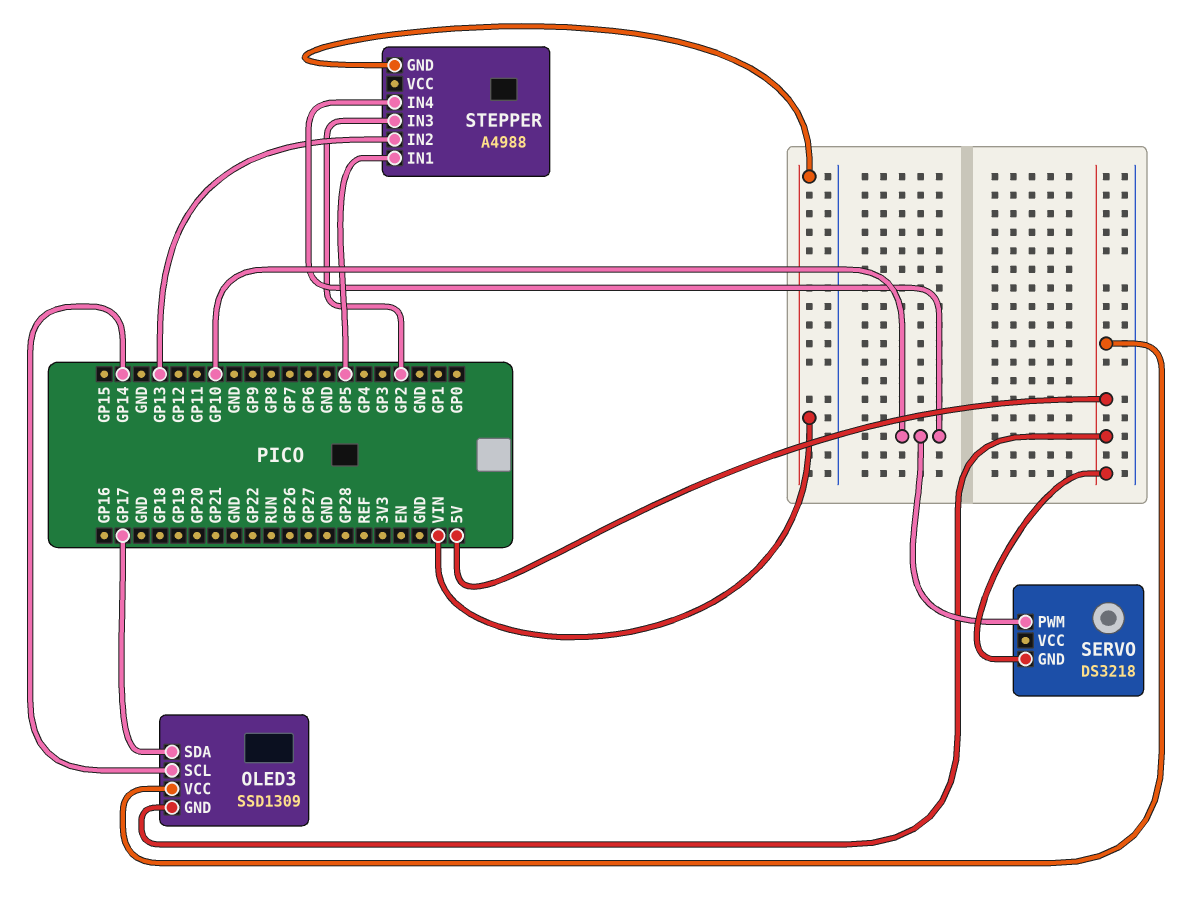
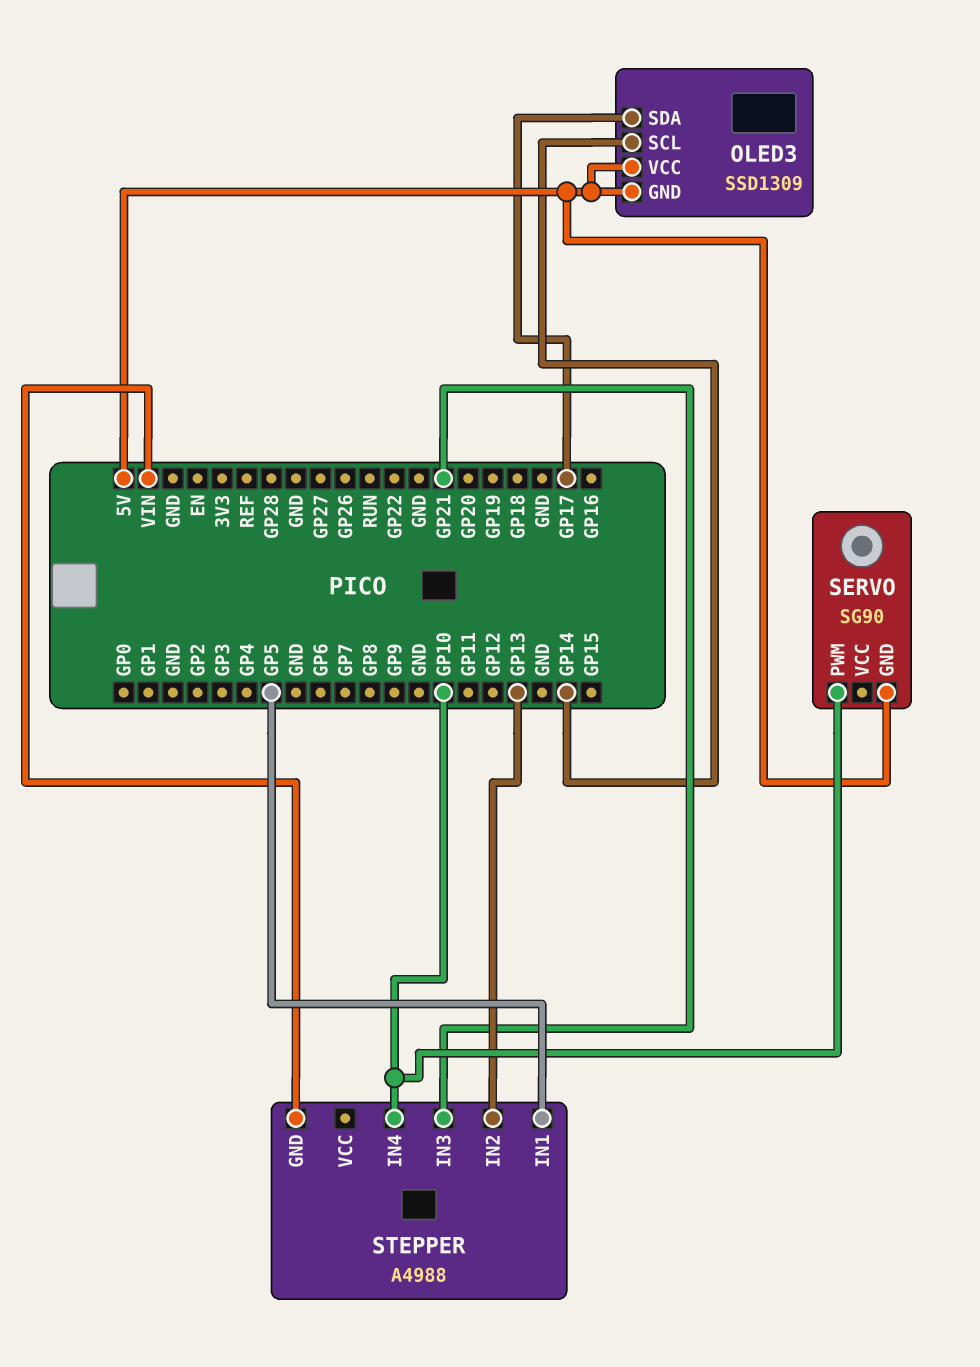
SERVO: DS3218 -> SG90
STEPPER pin IN3: GP2 -> GP21

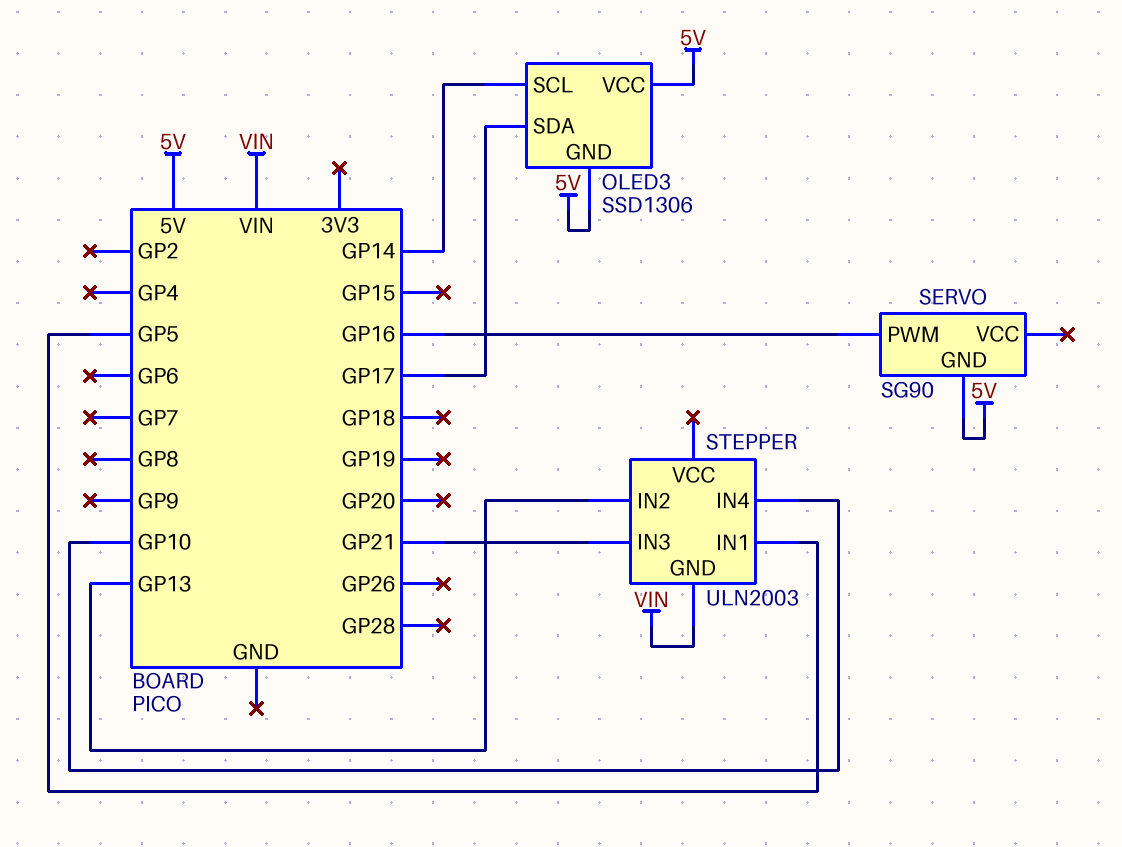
OLED3: SSD1309 -> SSD1306
SERVO pin PWM: GP10 -> GP16
STEPPER: A4988 -> ULN2003

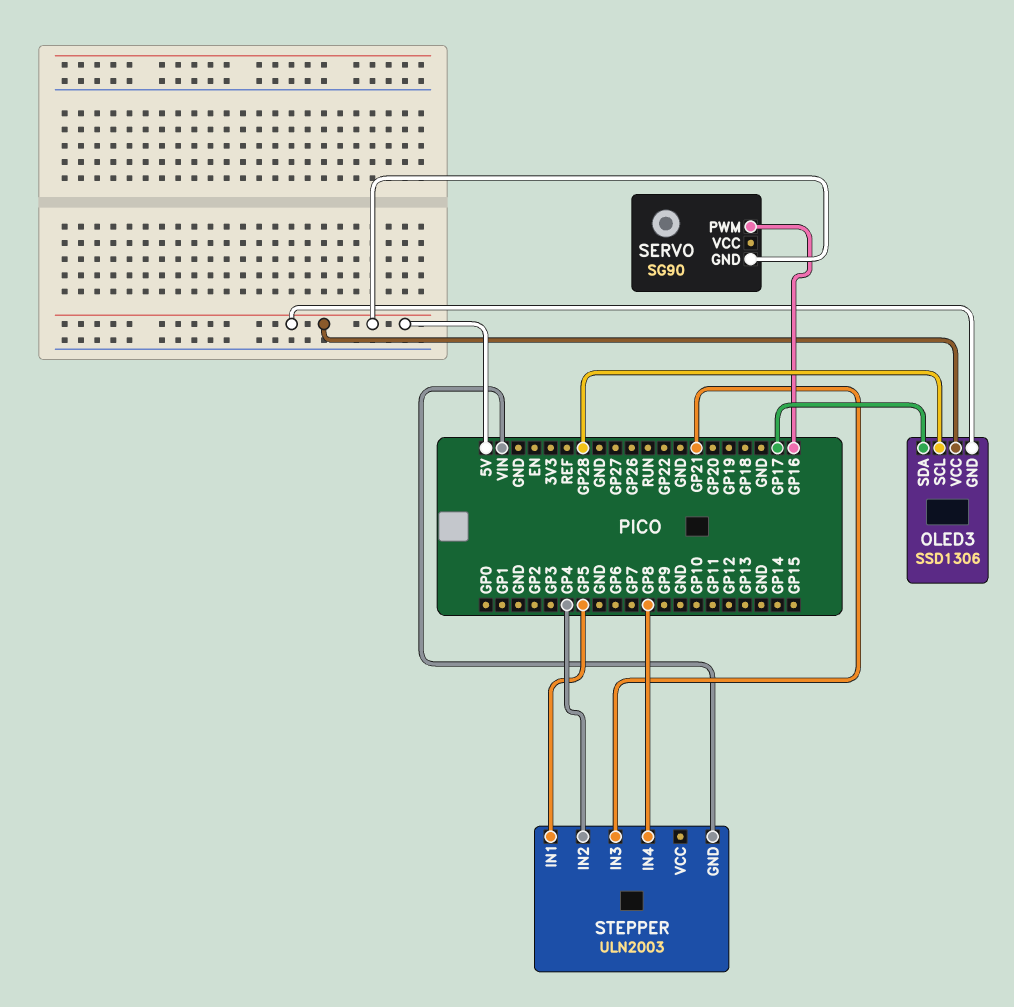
OLED3 pin SCL: GP14 -> GP28
STEPPER pin IN2: GP13 -> GP4
STEPPER pin IN4: GP10 -> GP8

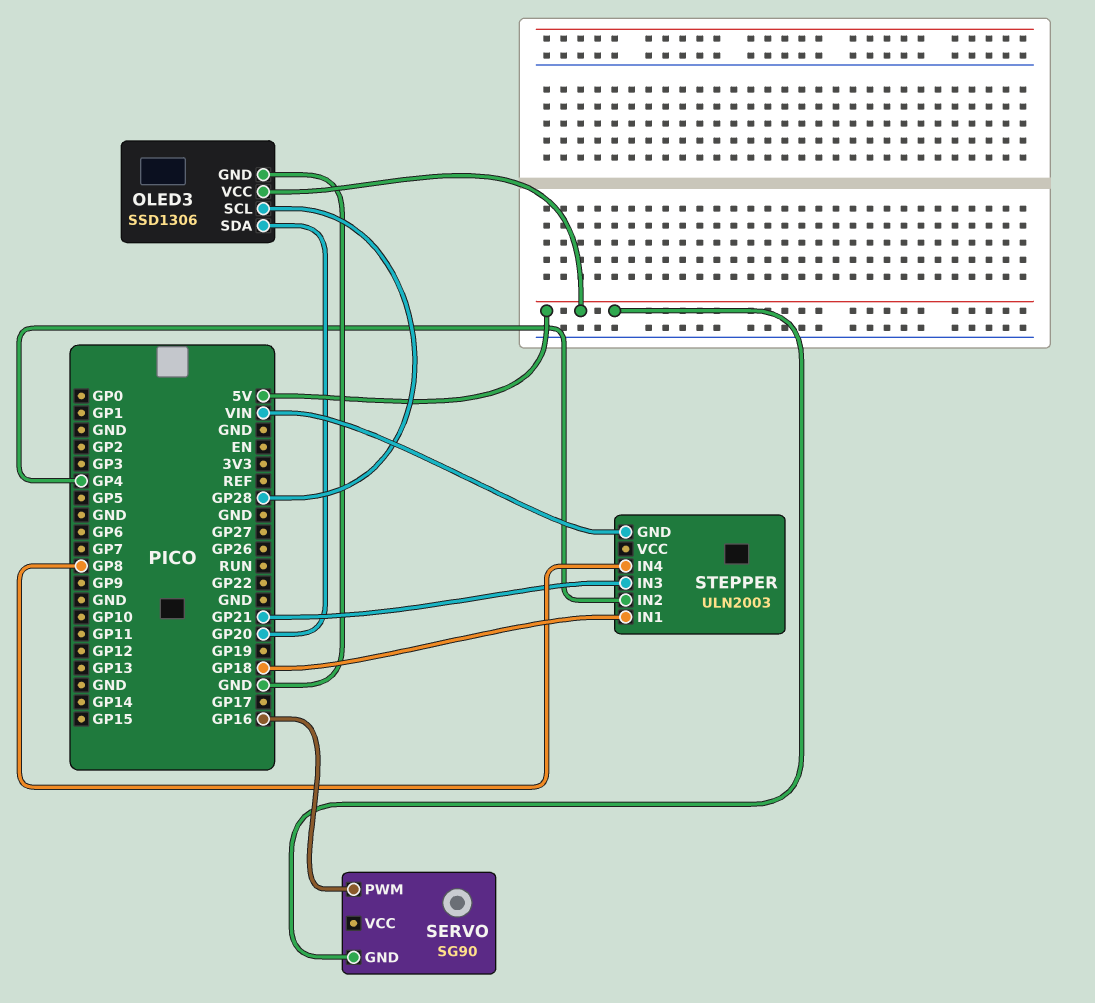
OLED3 pin GND: 5V -> GND
OLED3 pin SDA: GP17 -> GP20
STEPPER pin IN1: GP5 -> GP18

